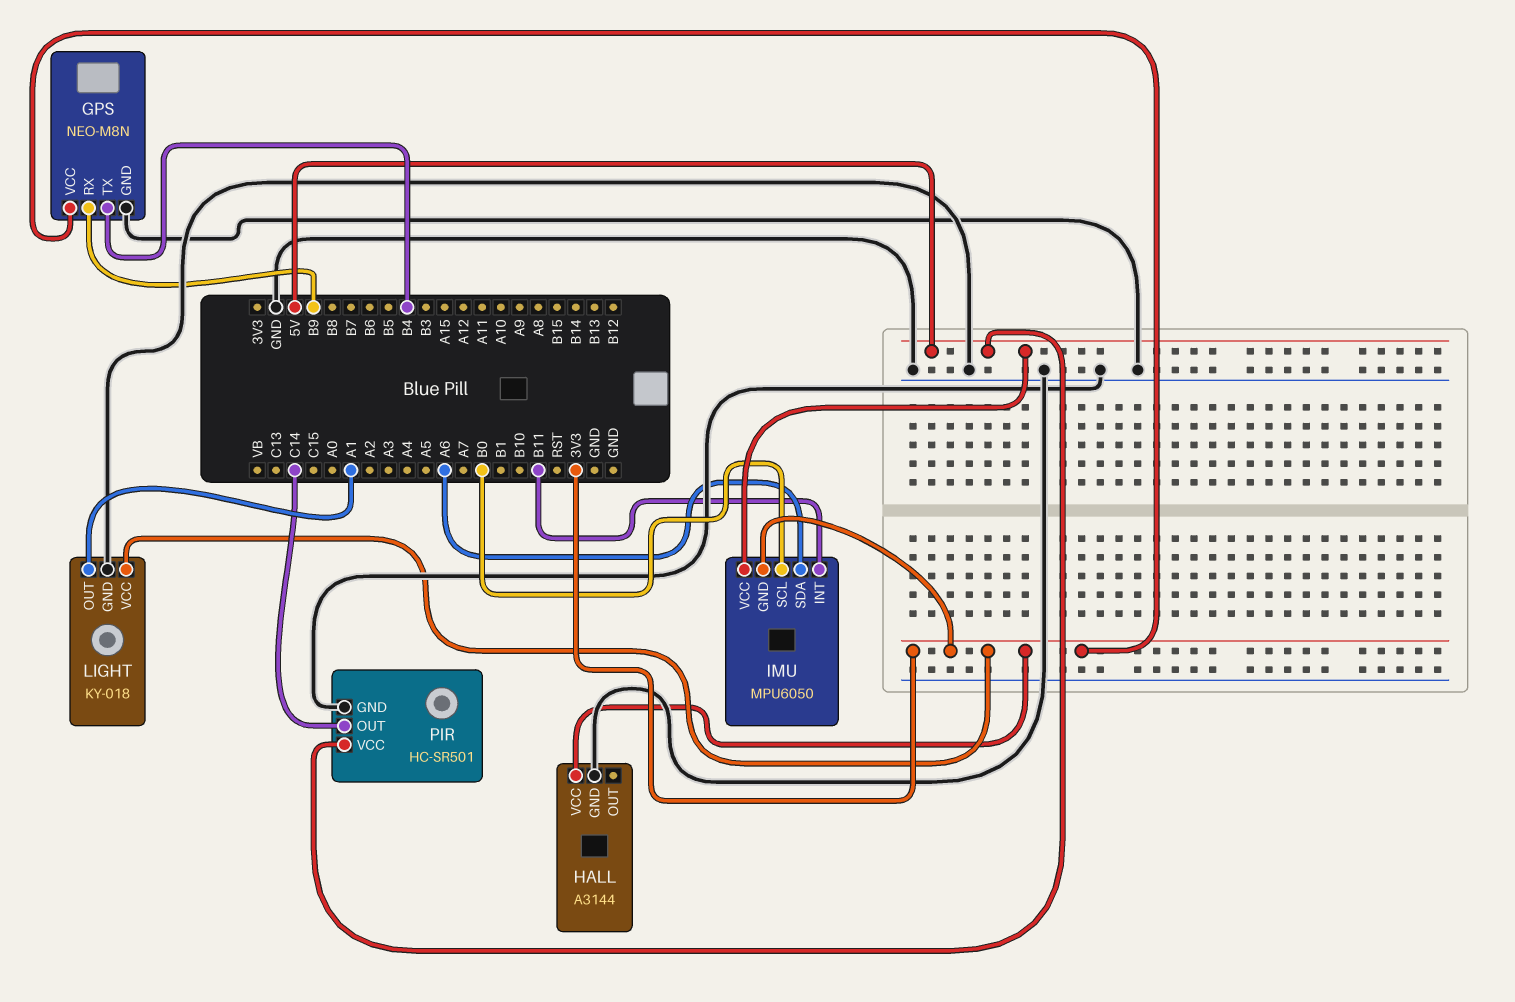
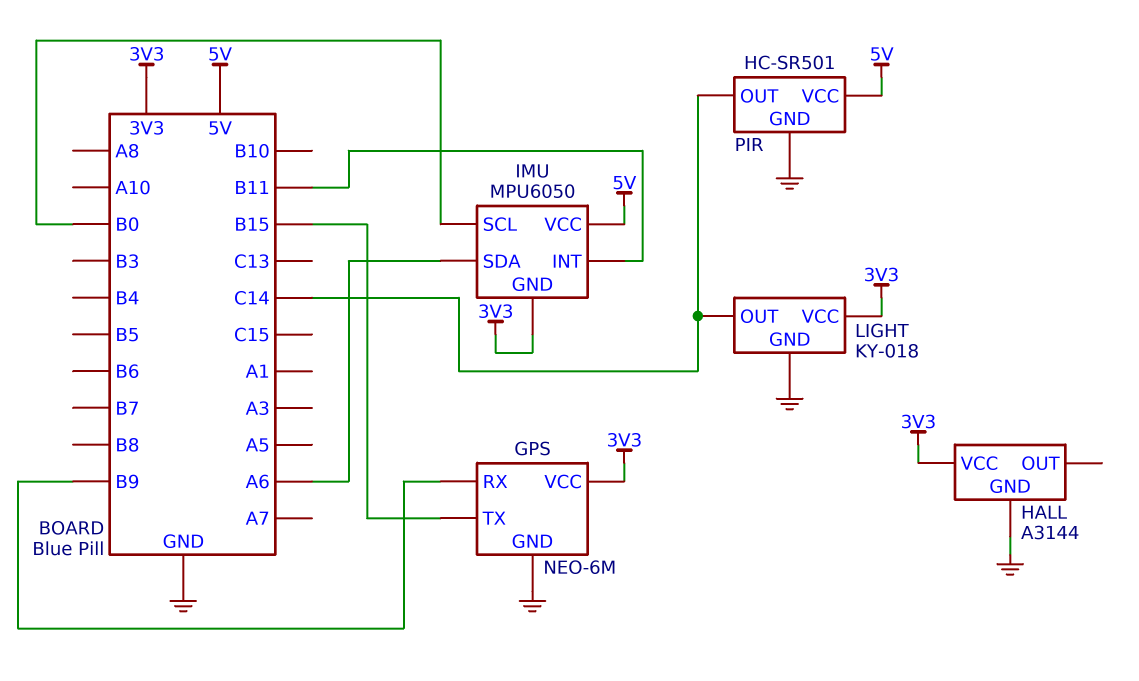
GPS: NEO-M8N -> NEO-6M
GPS pin TX: B4 -> B15
LIGHT pin OUT: A1 -> C14

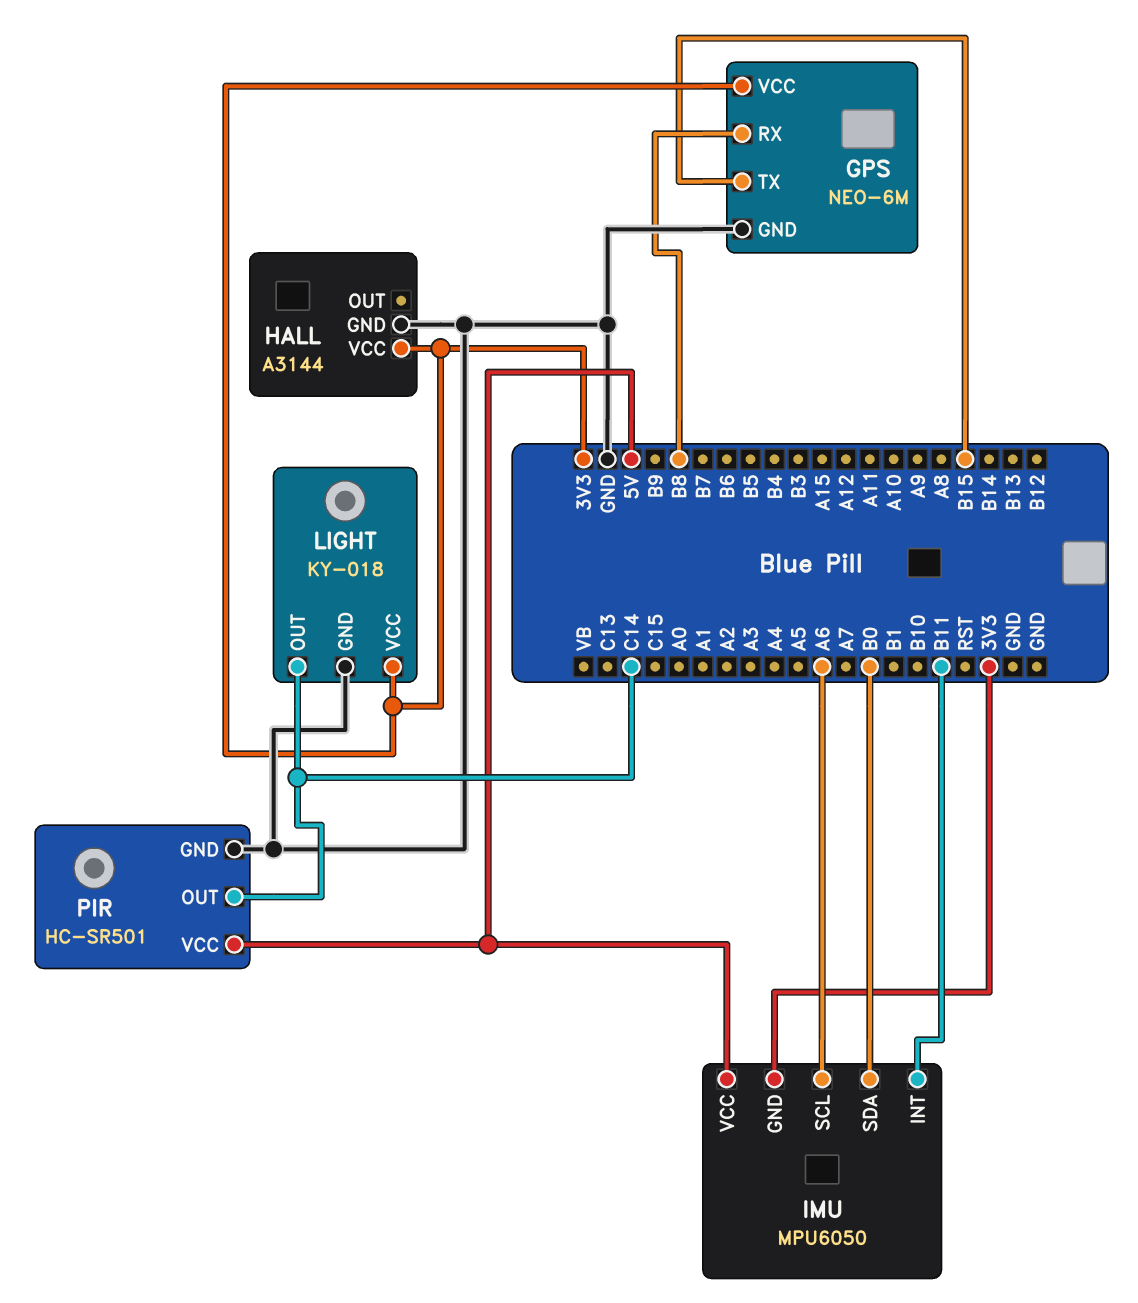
GPS pin RX: B9 -> B8
IMU pin SCL: B0 -> A6
IMU pin SDA: A6 -> B0

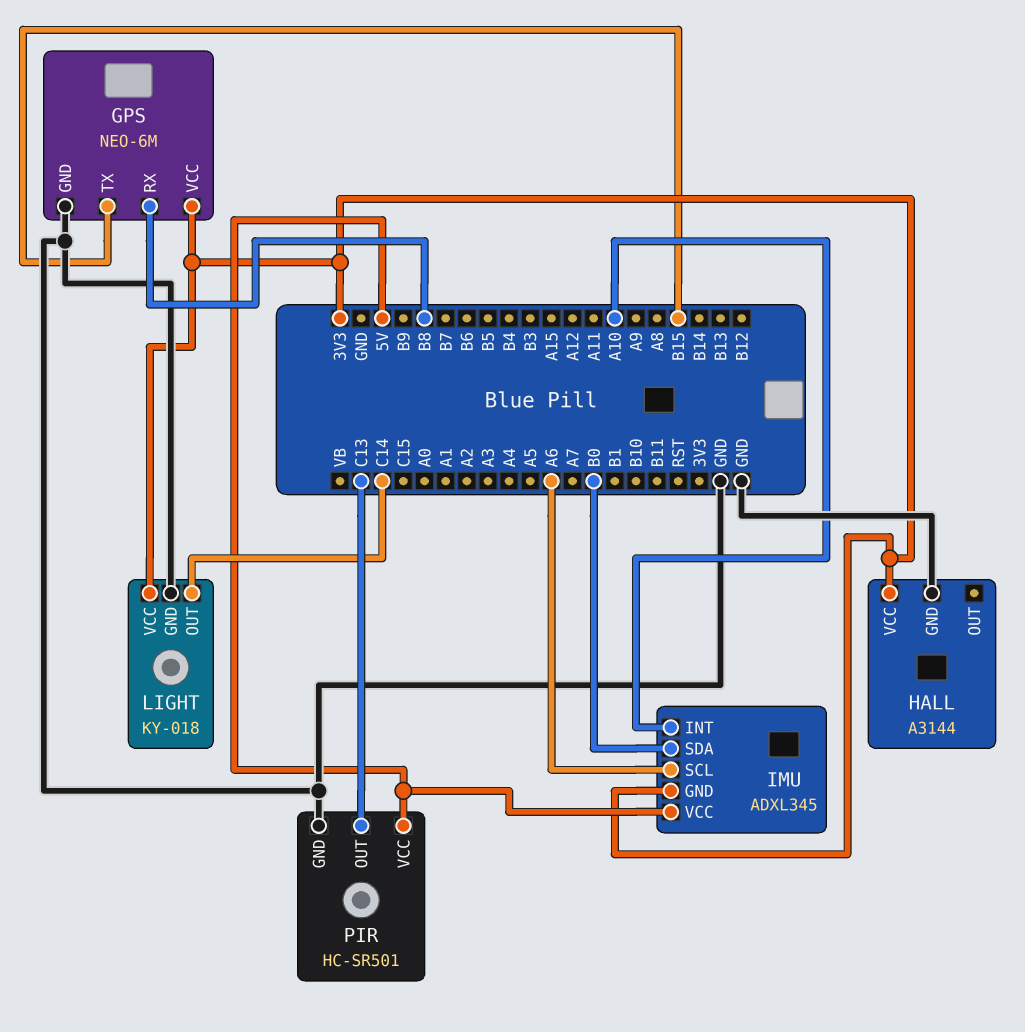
IMU: MPU6050 -> ADXL345
IMU pin INT: B11 -> A10
PIR pin OUT: C14 -> C13

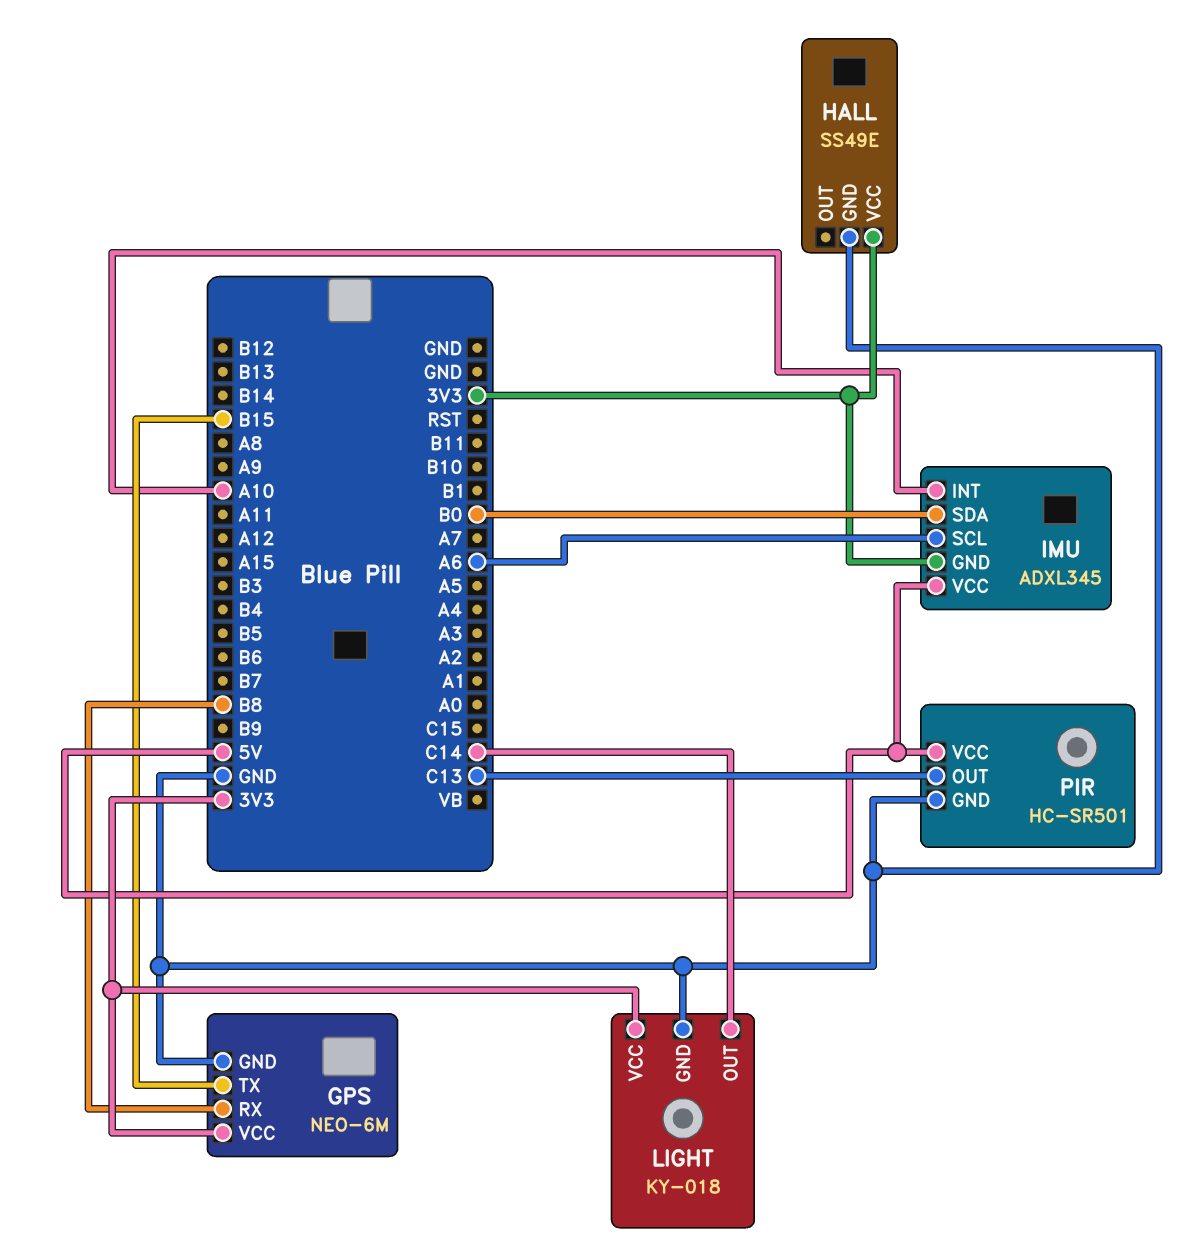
HALL: A3144 -> SS49E

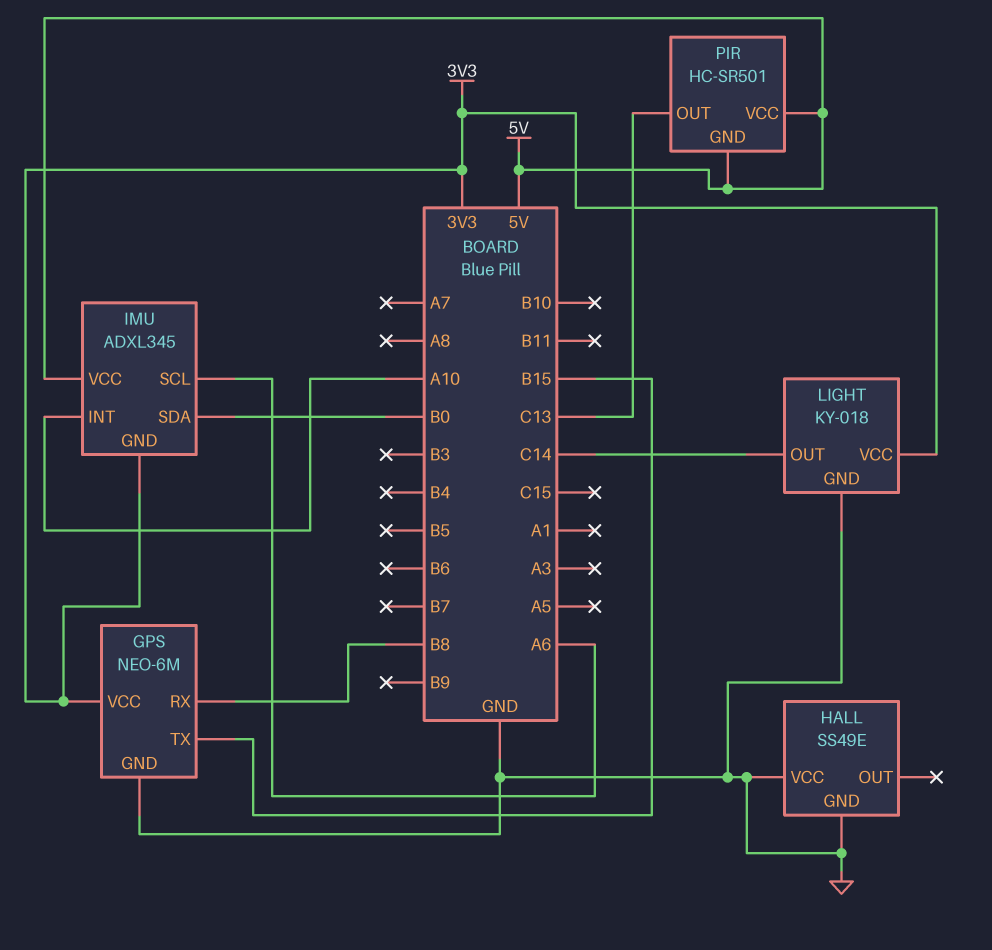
HALL pin VCC: 3V3 -> GND
PIR pin GND: GND -> 5V

